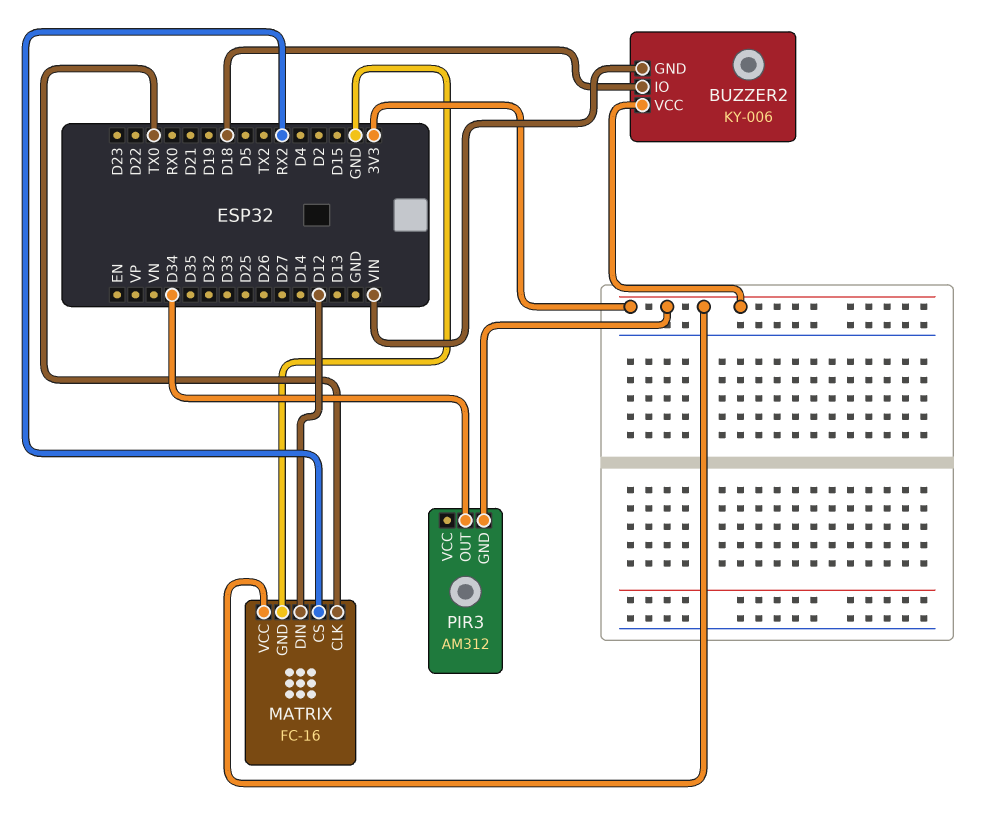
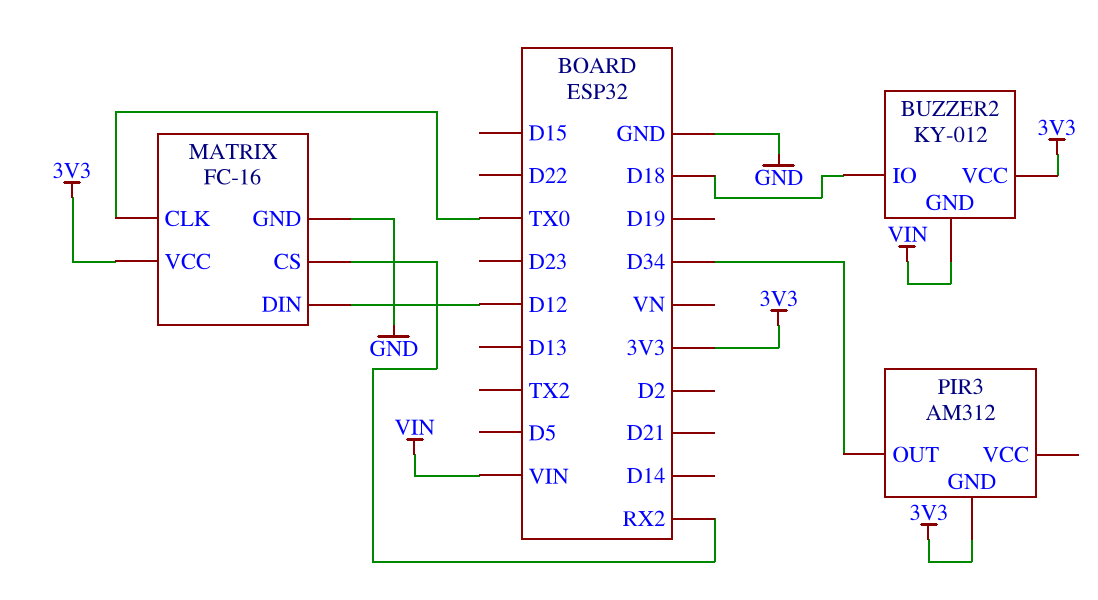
BUZZER2: KY-006 -> KY-012

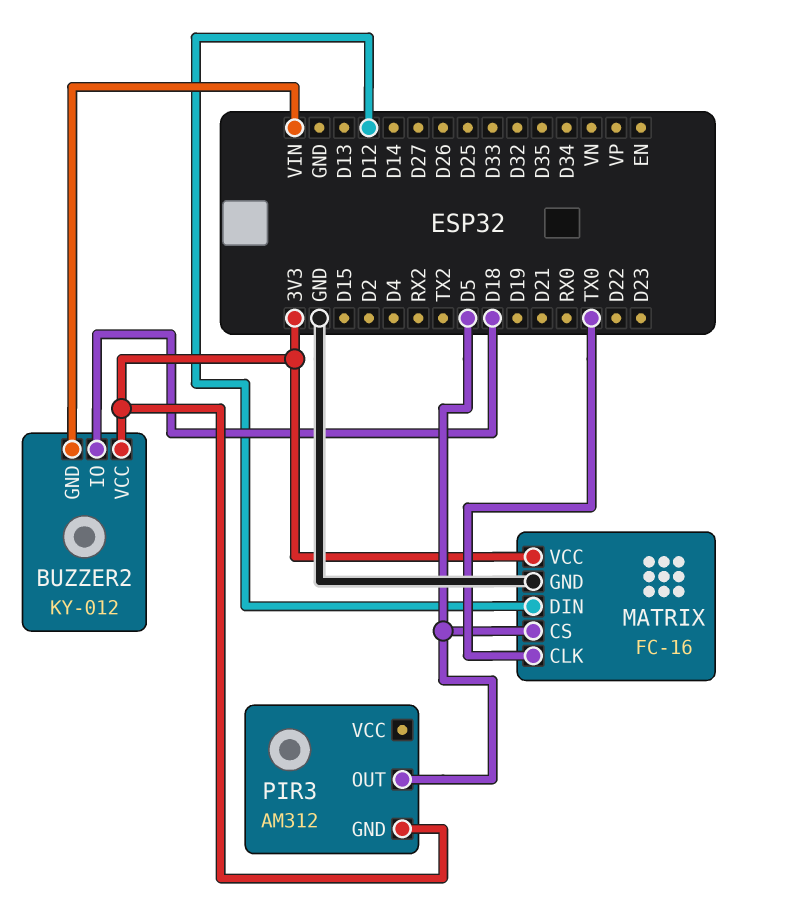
MATRIX pin CS: RX2 -> D5
PIR3 pin OUT: D34 -> D5

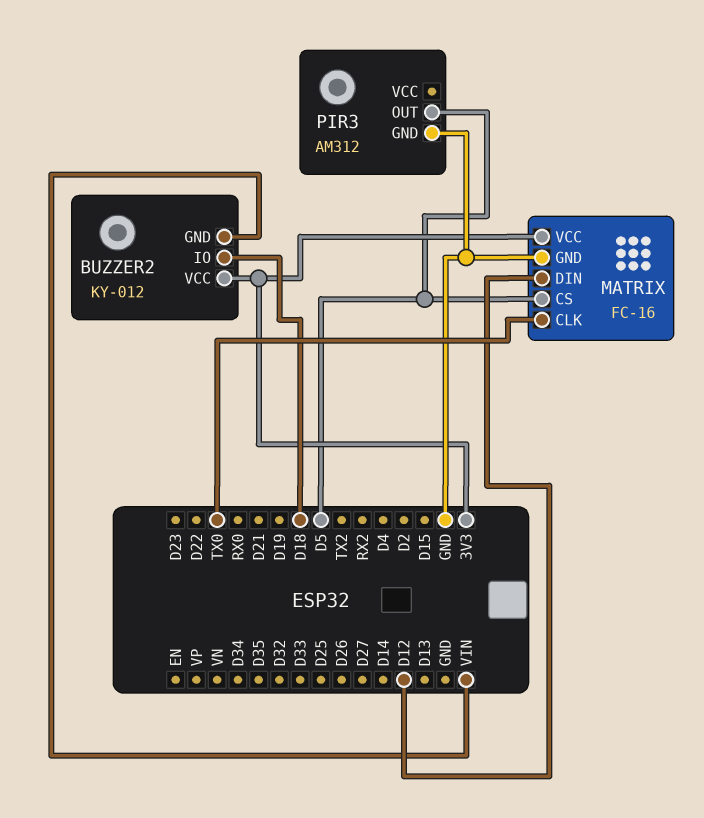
PIR3 pin GND: 3V3 -> GND

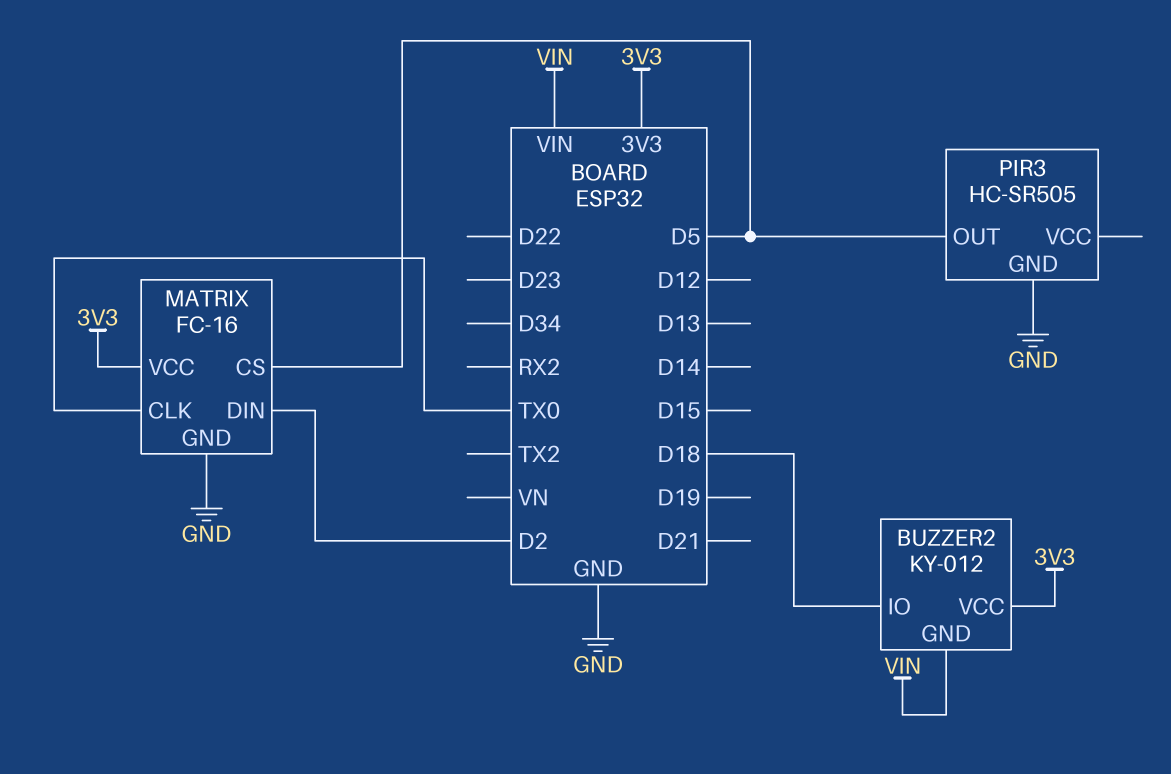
MATRIX pin DIN: D12 -> D2
PIR3: AM312 -> HC-SR505

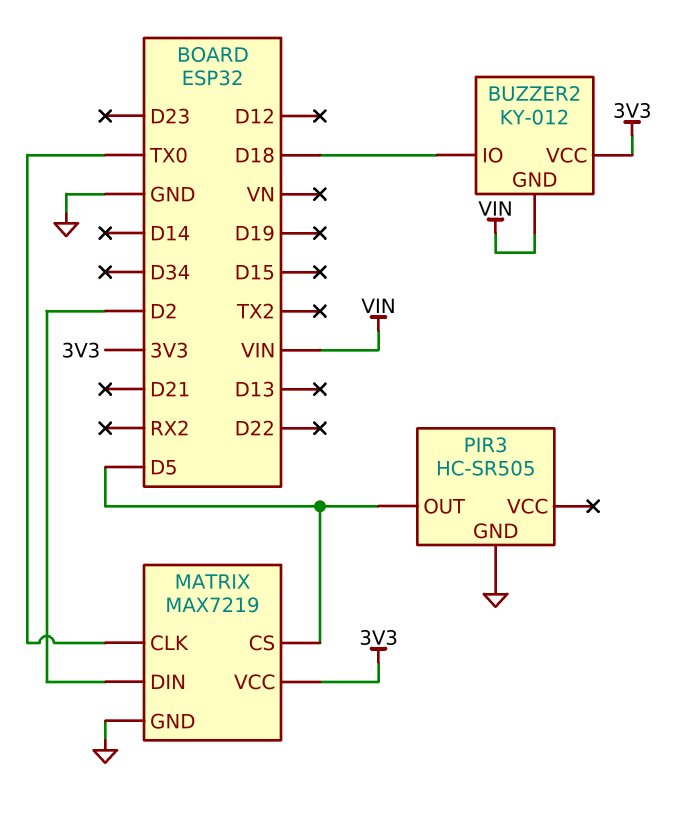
MATRIX: FC-16 -> MAX7219

